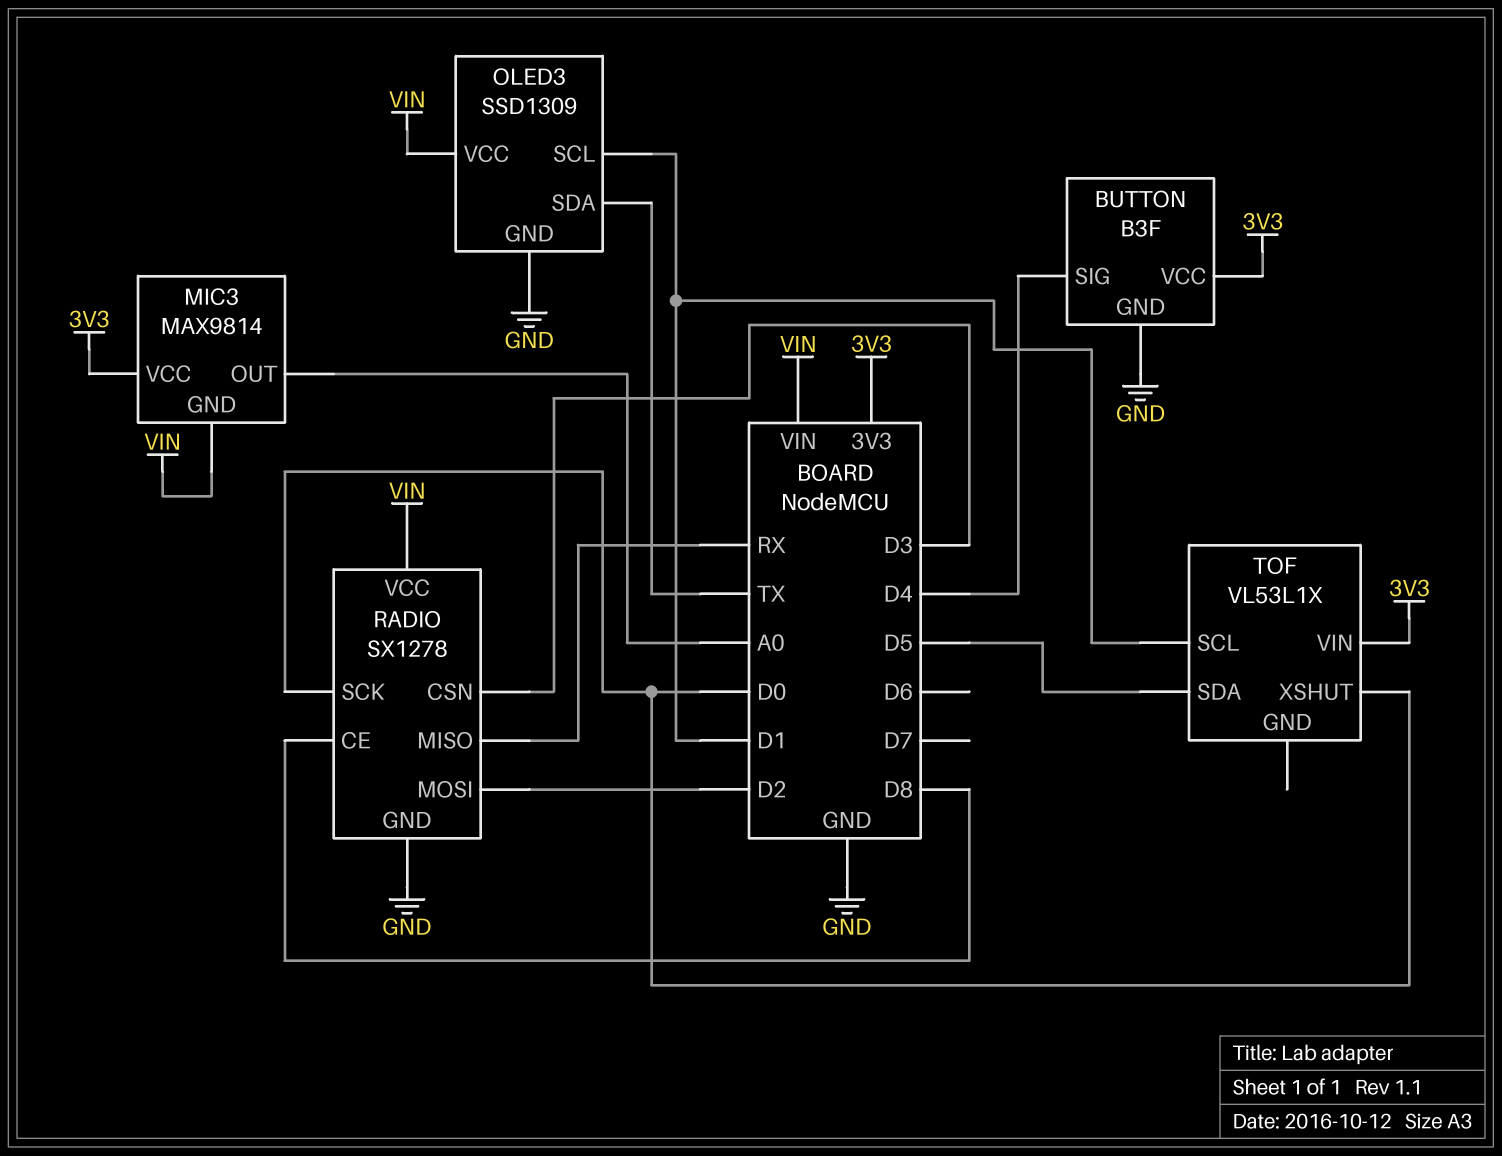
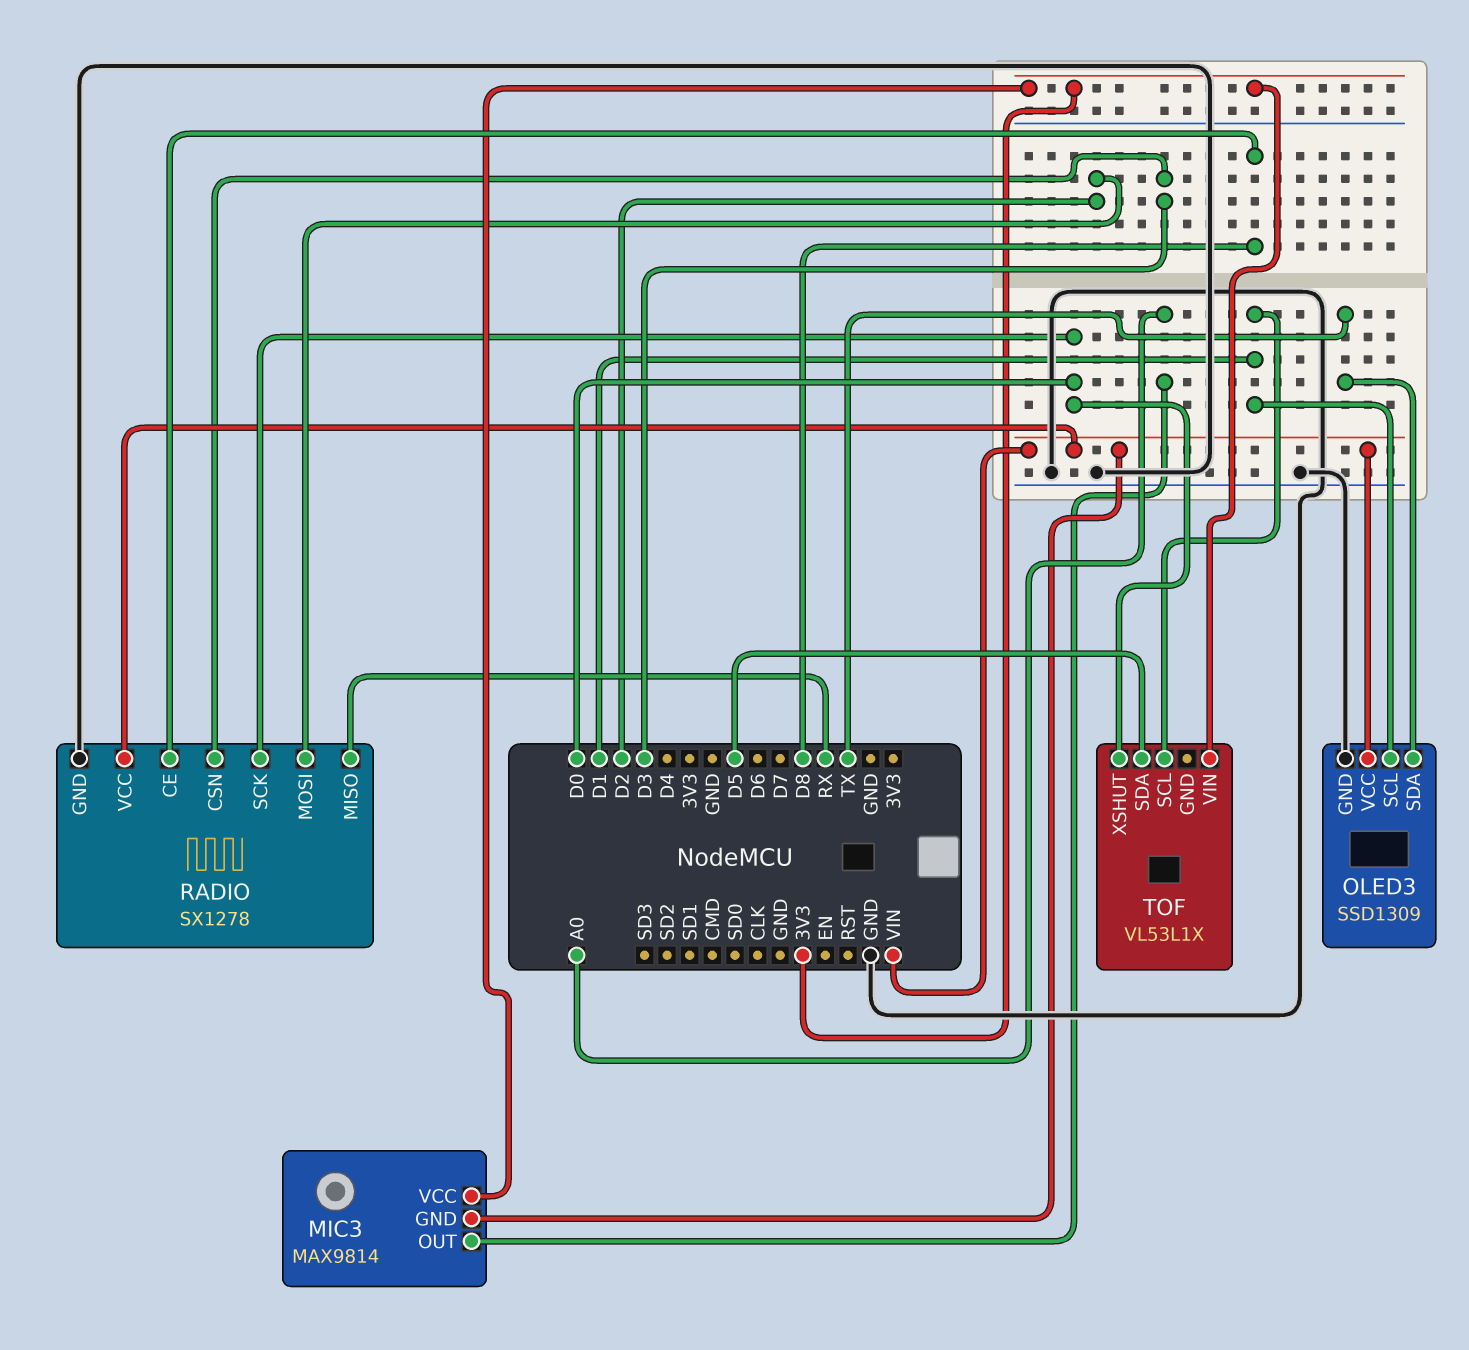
BUTTON: B3F -> none
BUTTON pin GND: GND -> none
BUTTON pin SIG: D4 -> none
BUTTON pin VCC: 3V3 -> none

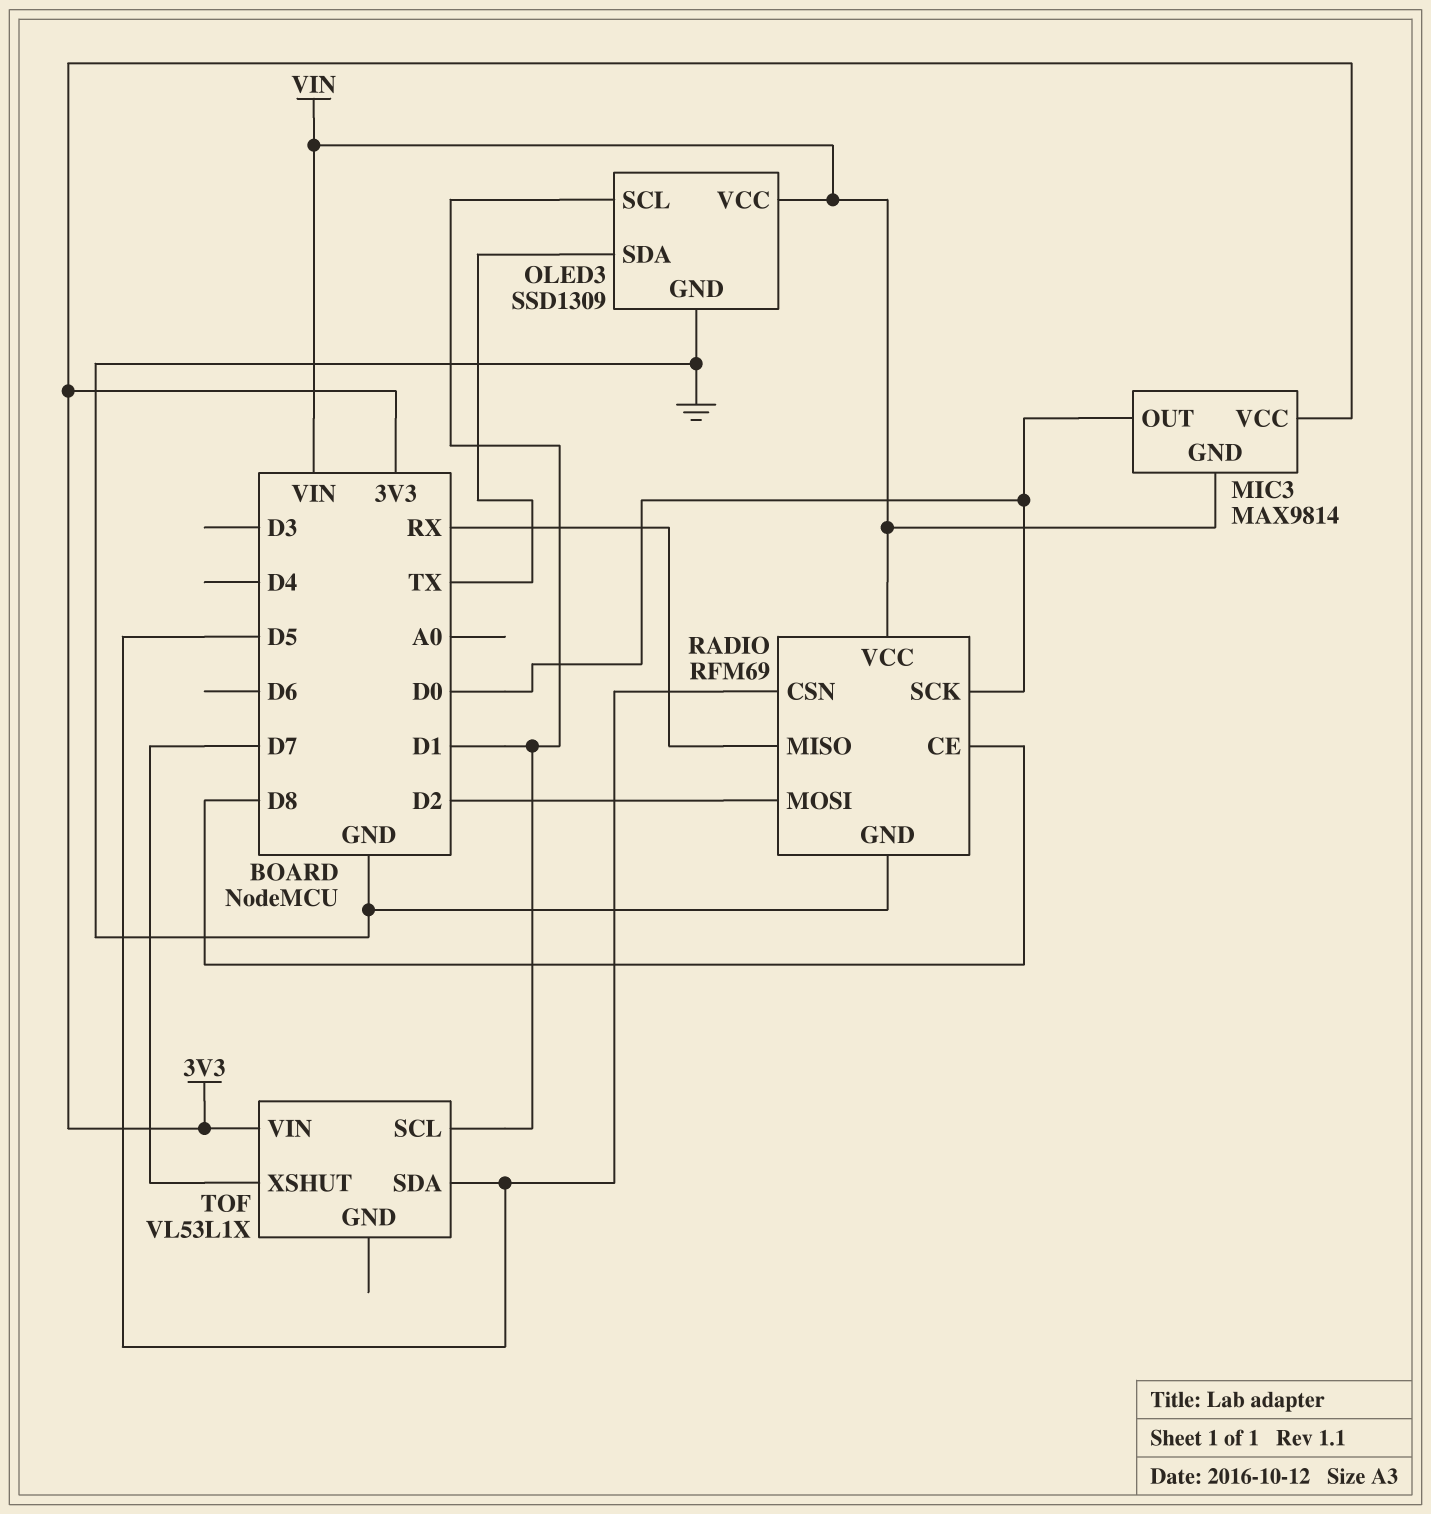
MIC3 pin OUT: A0 -> D0
RADIO: SX1278 -> RFM69
RADIO pin CSN: D3 -> D5
TOF pin XSHUT: D0 -> D7

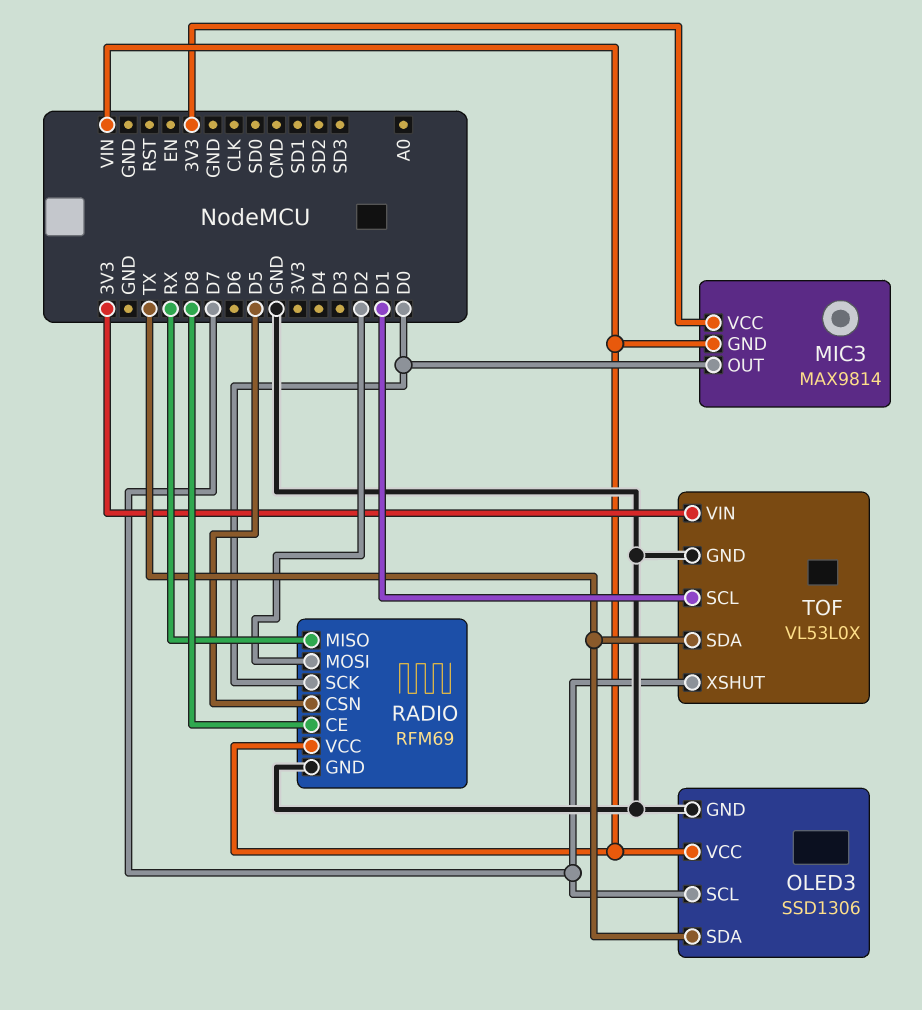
OLED3: SSD1309 -> SSD1306
OLED3 pin SCL: D1 -> D7
TOF: VL53L1X -> VL53L0X
TOF pin GND: none -> GND
TOF pin SDA: D5 -> TX

